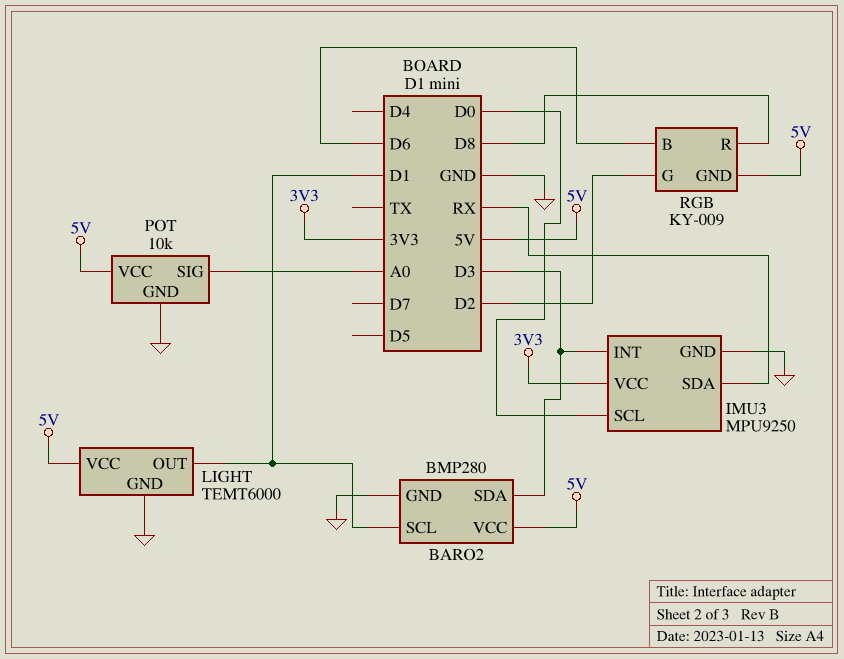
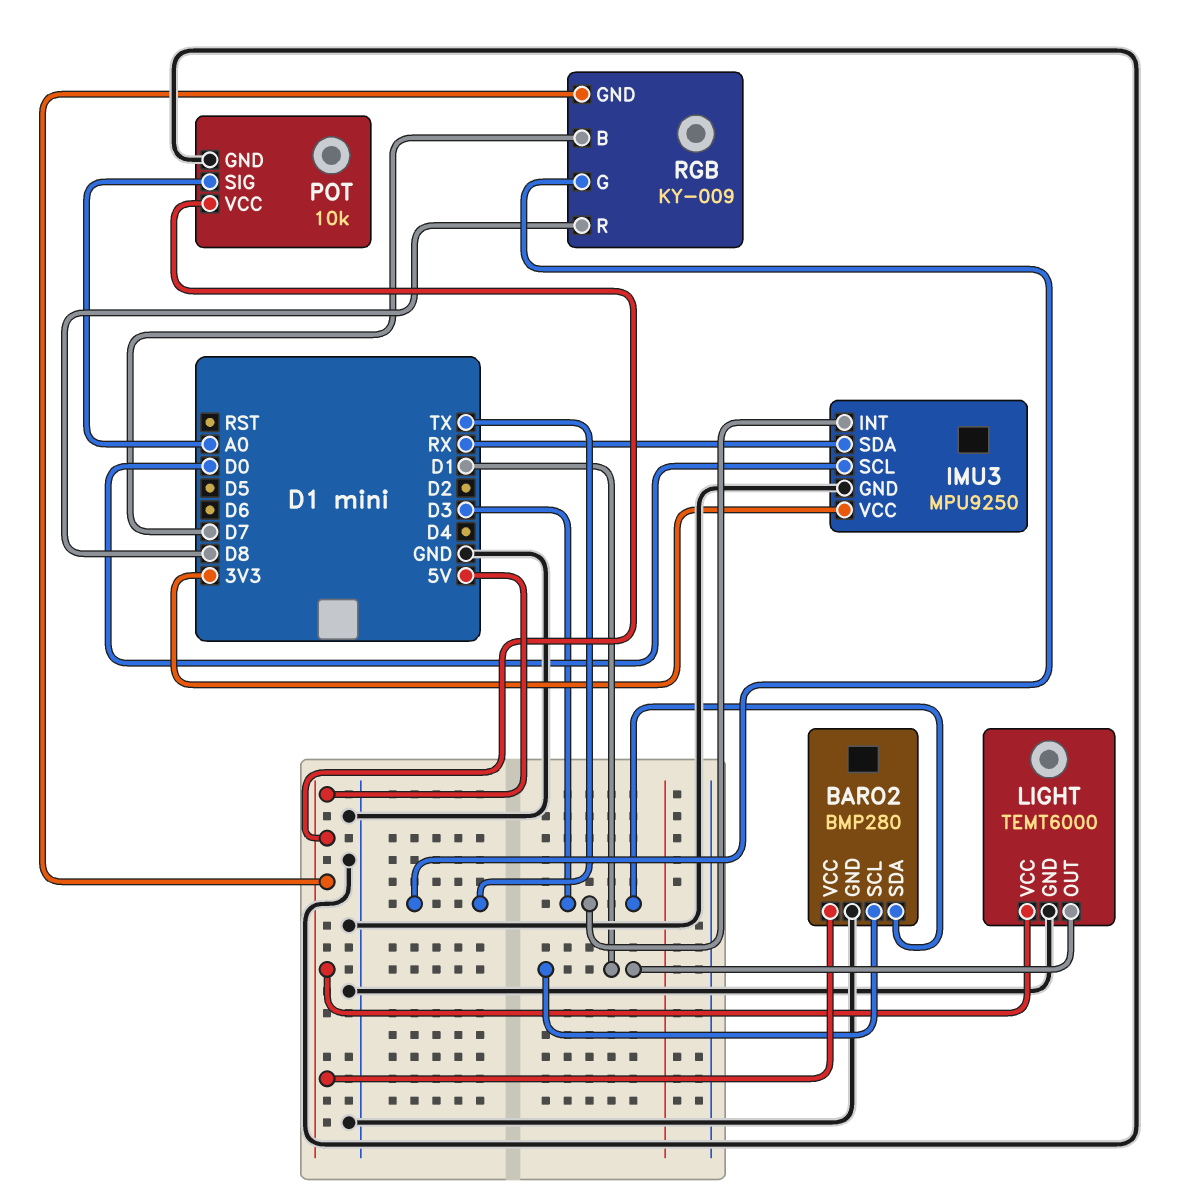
RGB pin B: D6 -> D7
RGB pin G: D2 -> TX

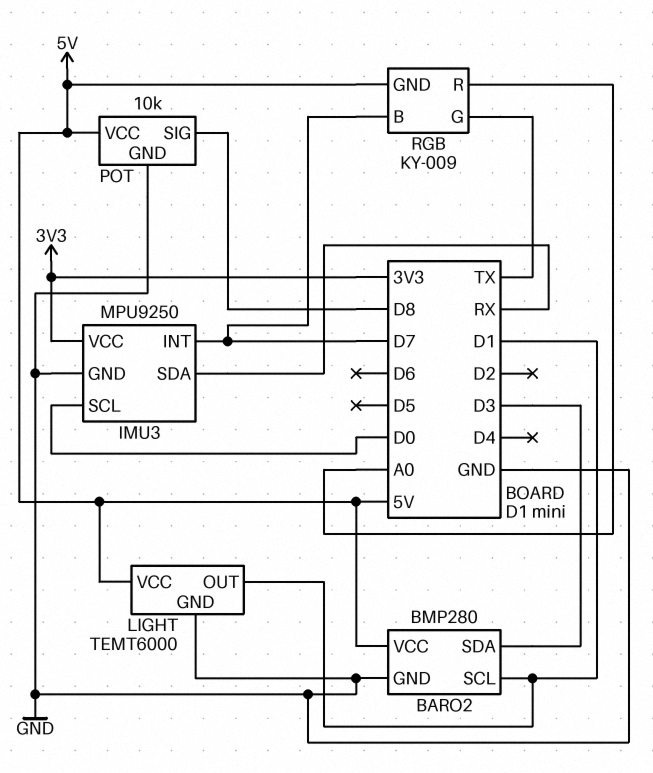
IMU3 pin INT: D3 -> D7
POT pin SIG: A0 -> D8
RGB pin R: D8 -> A0

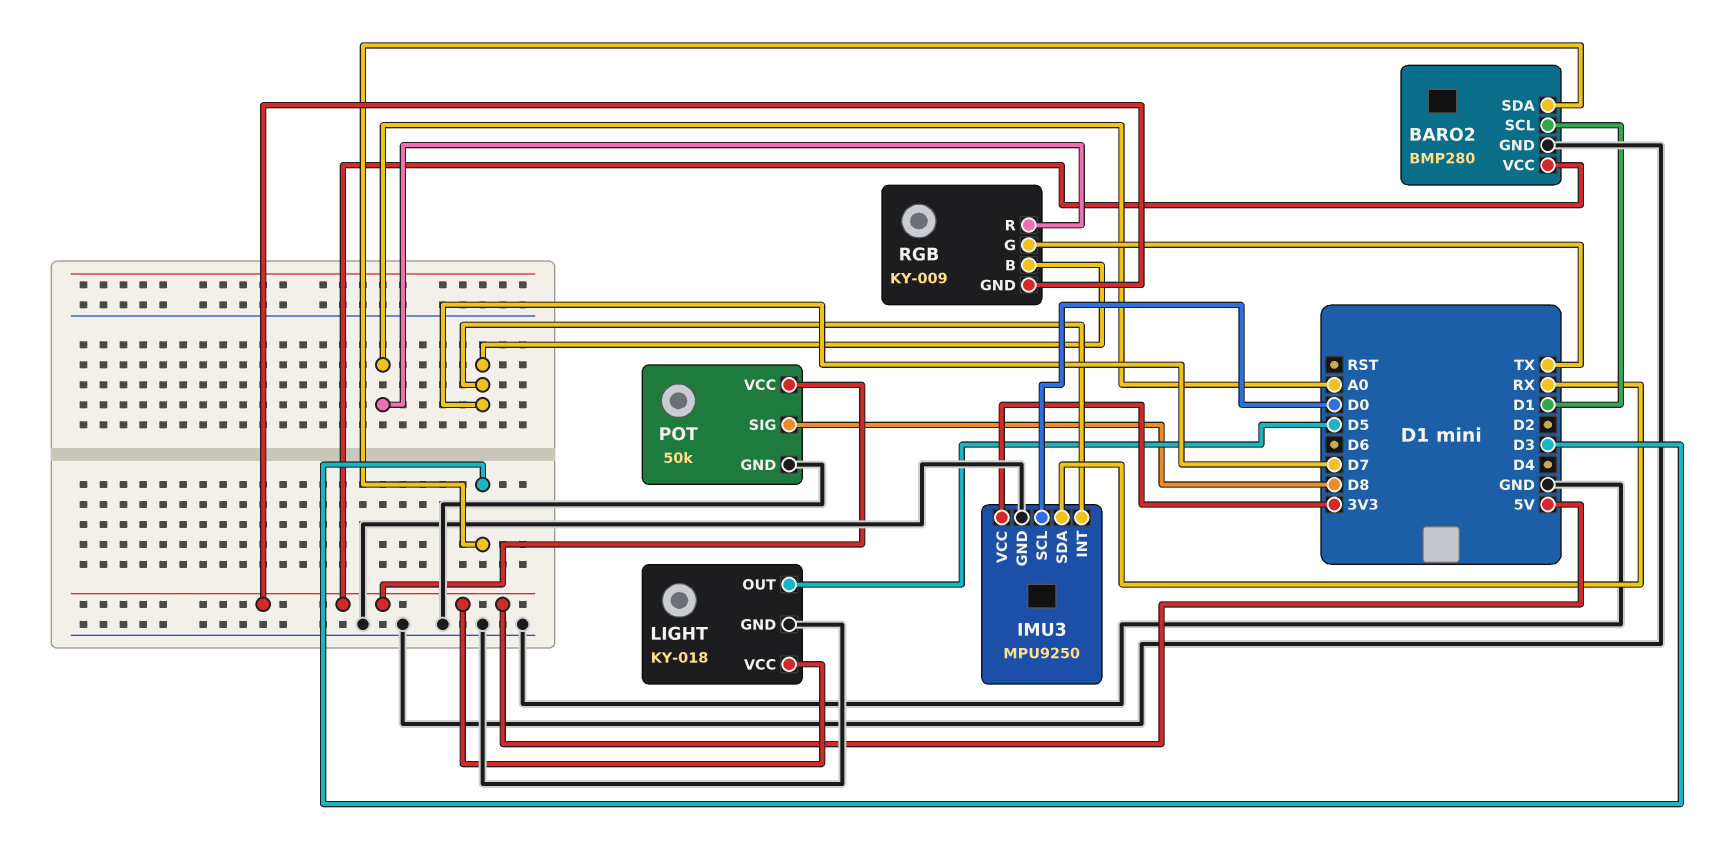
LIGHT: TEMT6000 -> KY-018
LIGHT pin OUT: D1 -> D5
POT: 10k -> 50k

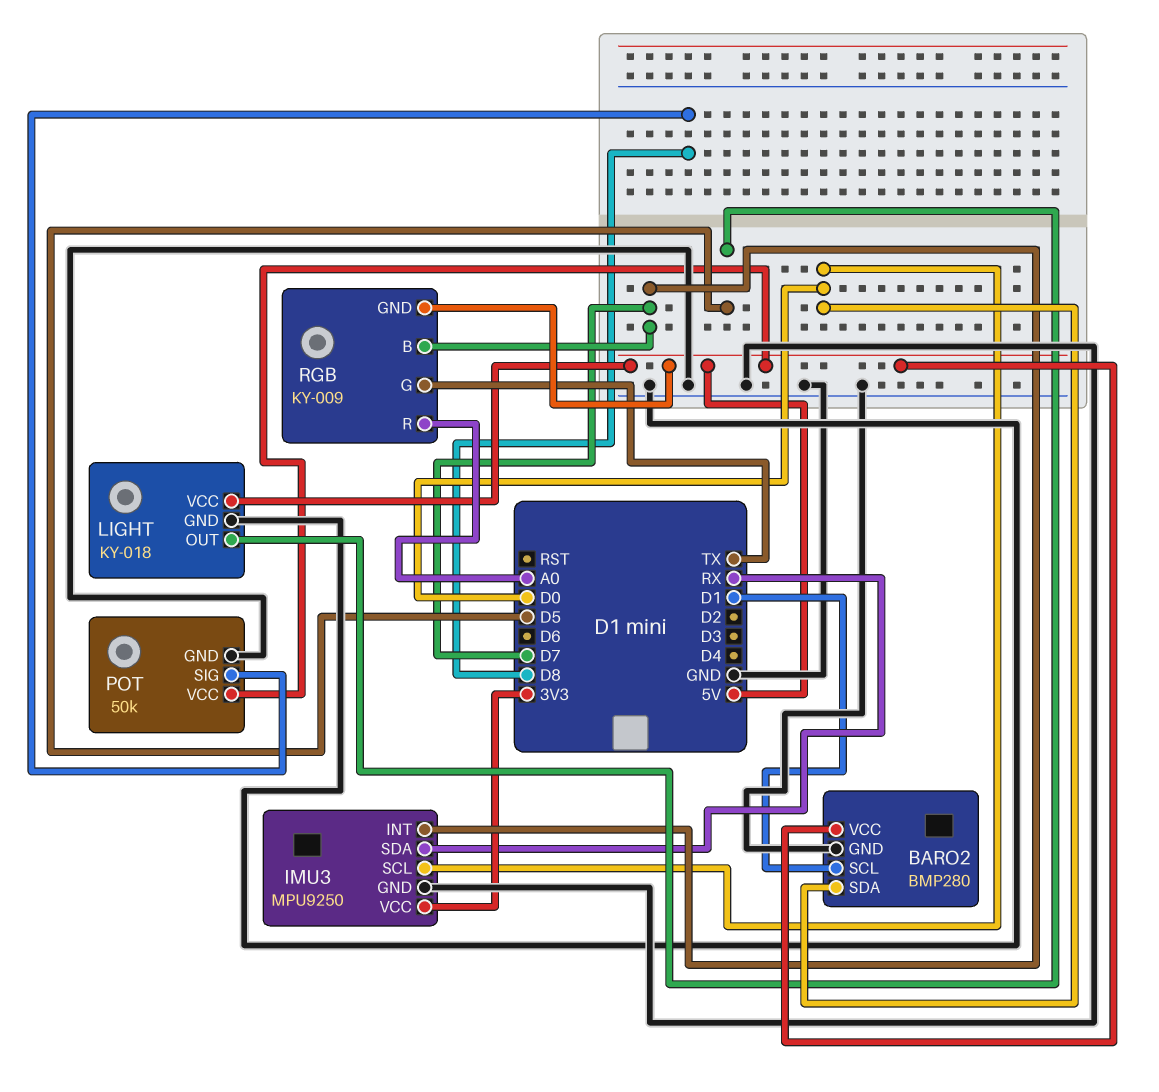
BARO2 pin SDA: D3 -> D0

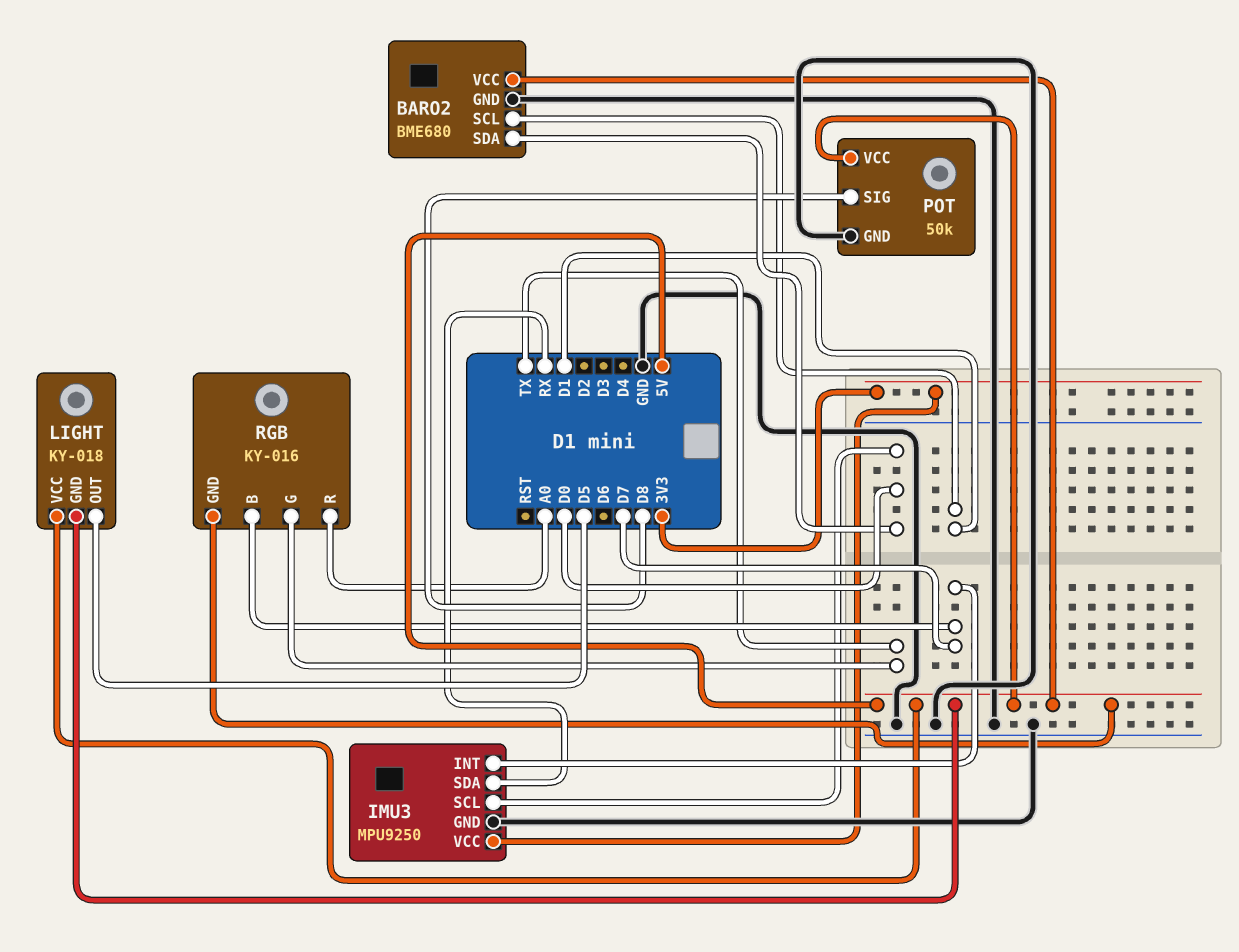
BARO2: BMP280 -> BME680
LIGHT pin GND: GND -> 5V
RGB: KY-009 -> KY-016

